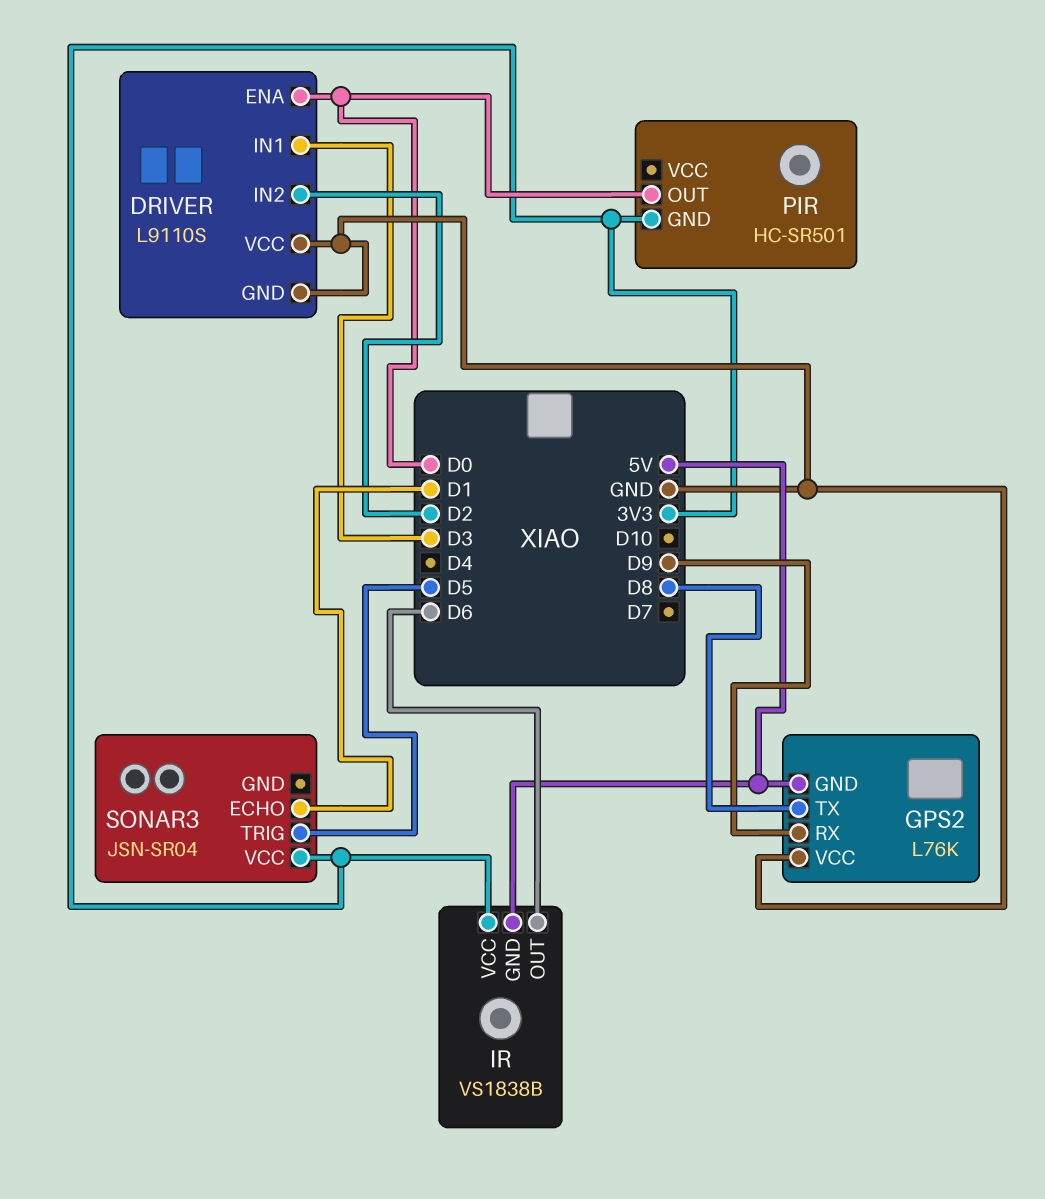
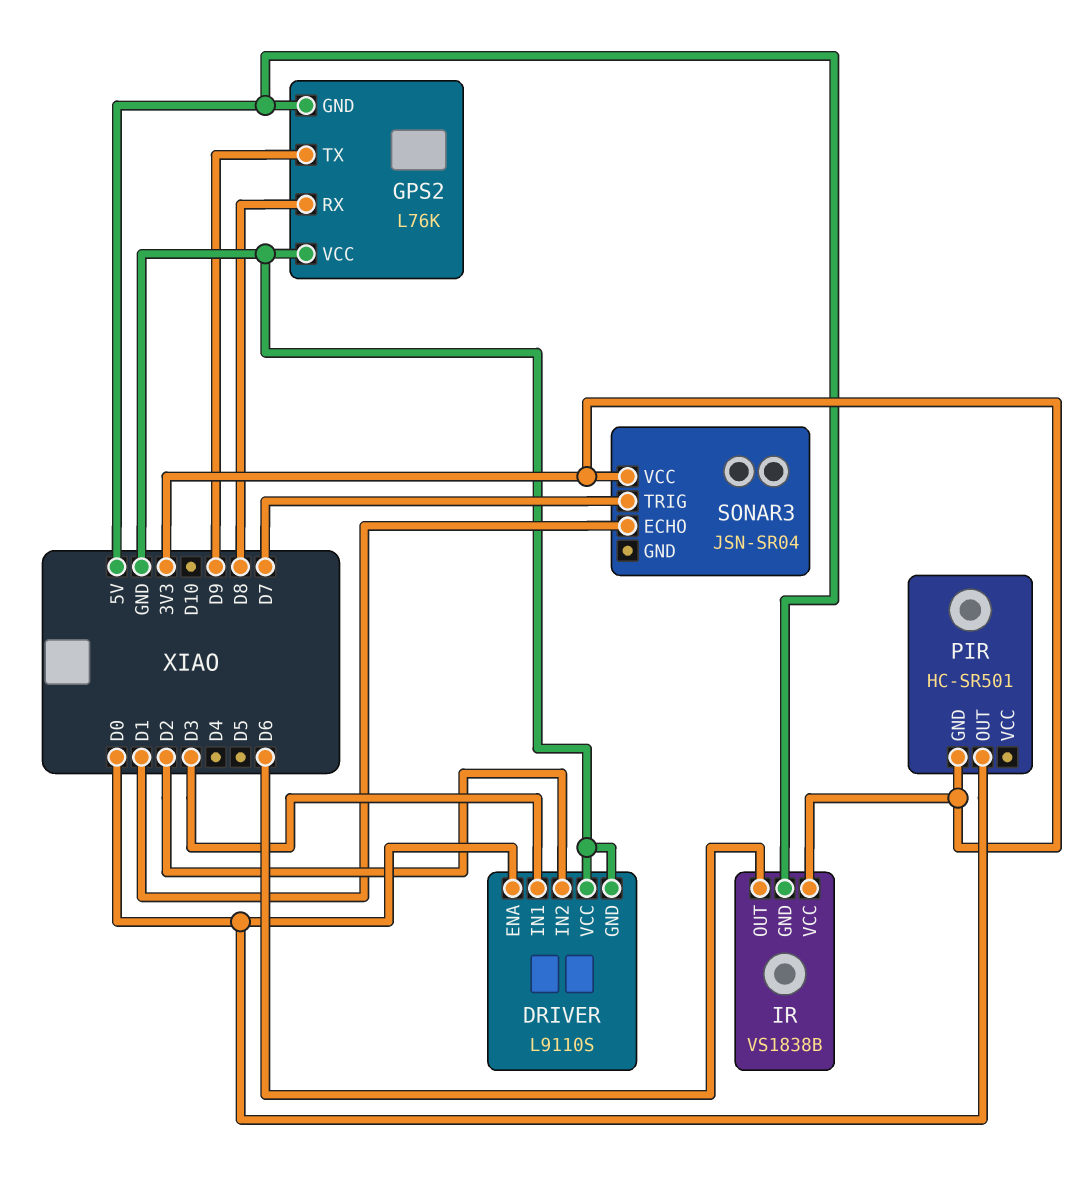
GPS2 pin RX: D9 -> D8
GPS2 pin TX: D8 -> D9
SONAR3 pin TRIG: D5 -> D7

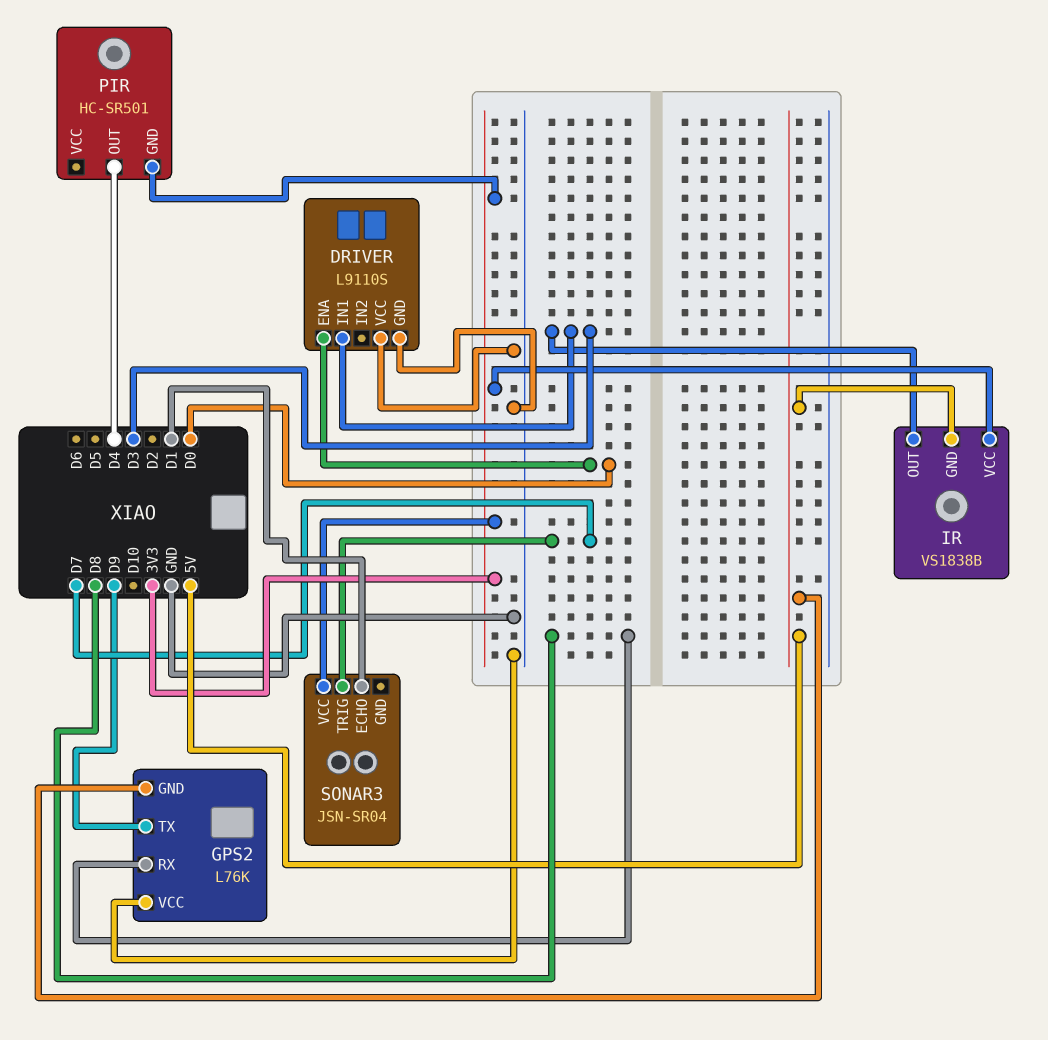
DRIVER pin IN2: D2 -> none
IR pin OUT: D6 -> D3
PIR pin OUT: D0 -> D4

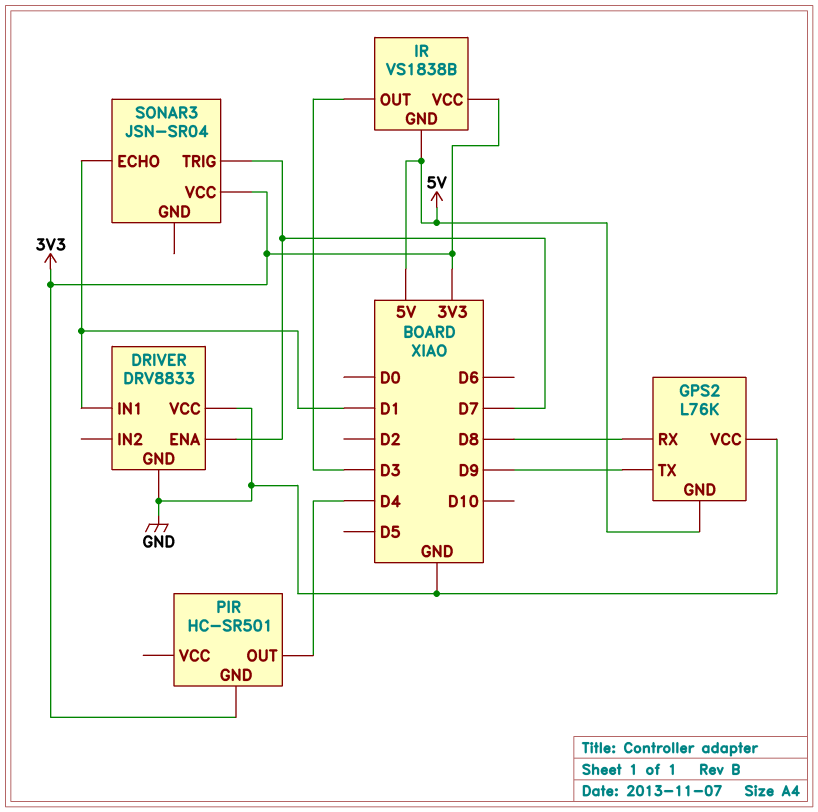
DRIVER: L9110S -> DRV8833
DRIVER pin ENA: D0 -> D7
DRIVER pin IN1: D3 -> D1

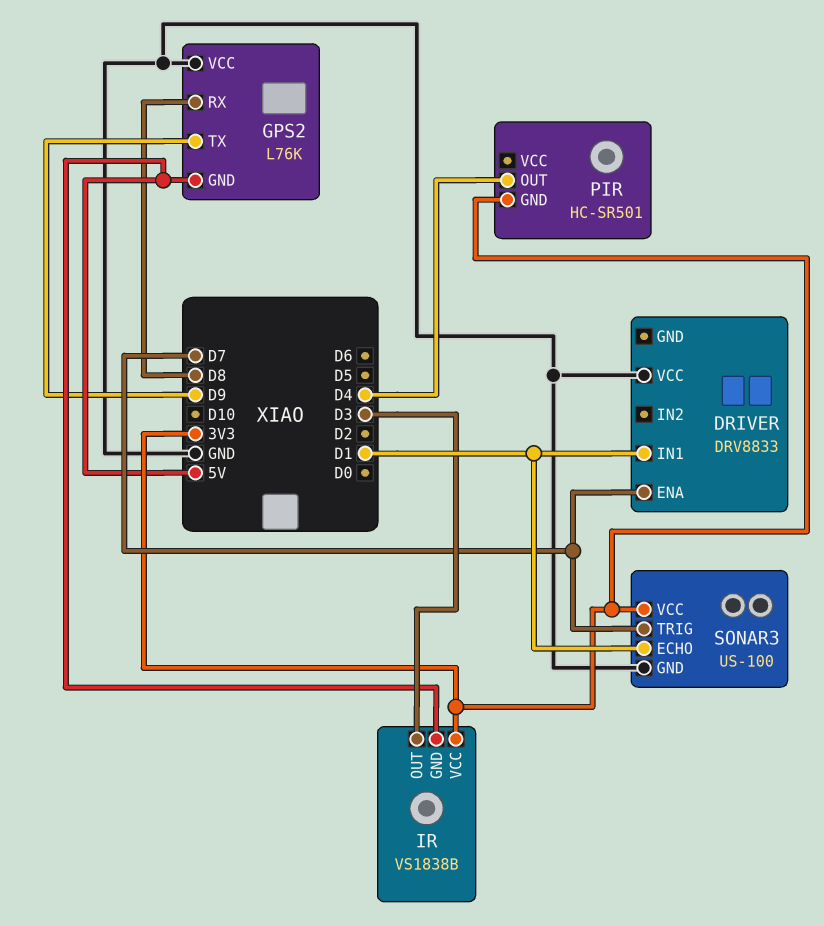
DRIVER pin GND: GND -> none
SONAR3: JSN-SR04 -> US-100
SONAR3 pin GND: none -> GND

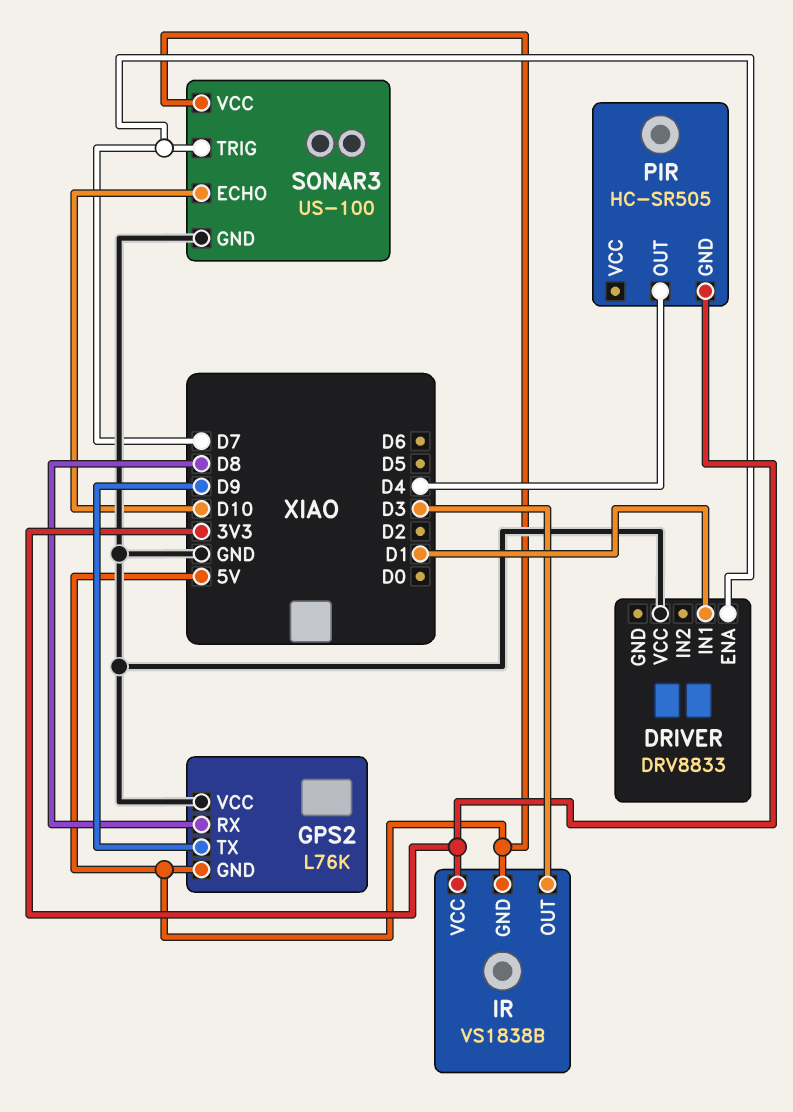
PIR: HC-SR501 -> HC-SR505
SONAR3 pin ECHO: D1 -> D10
SONAR3 pin VCC: 3V3 -> 5V

